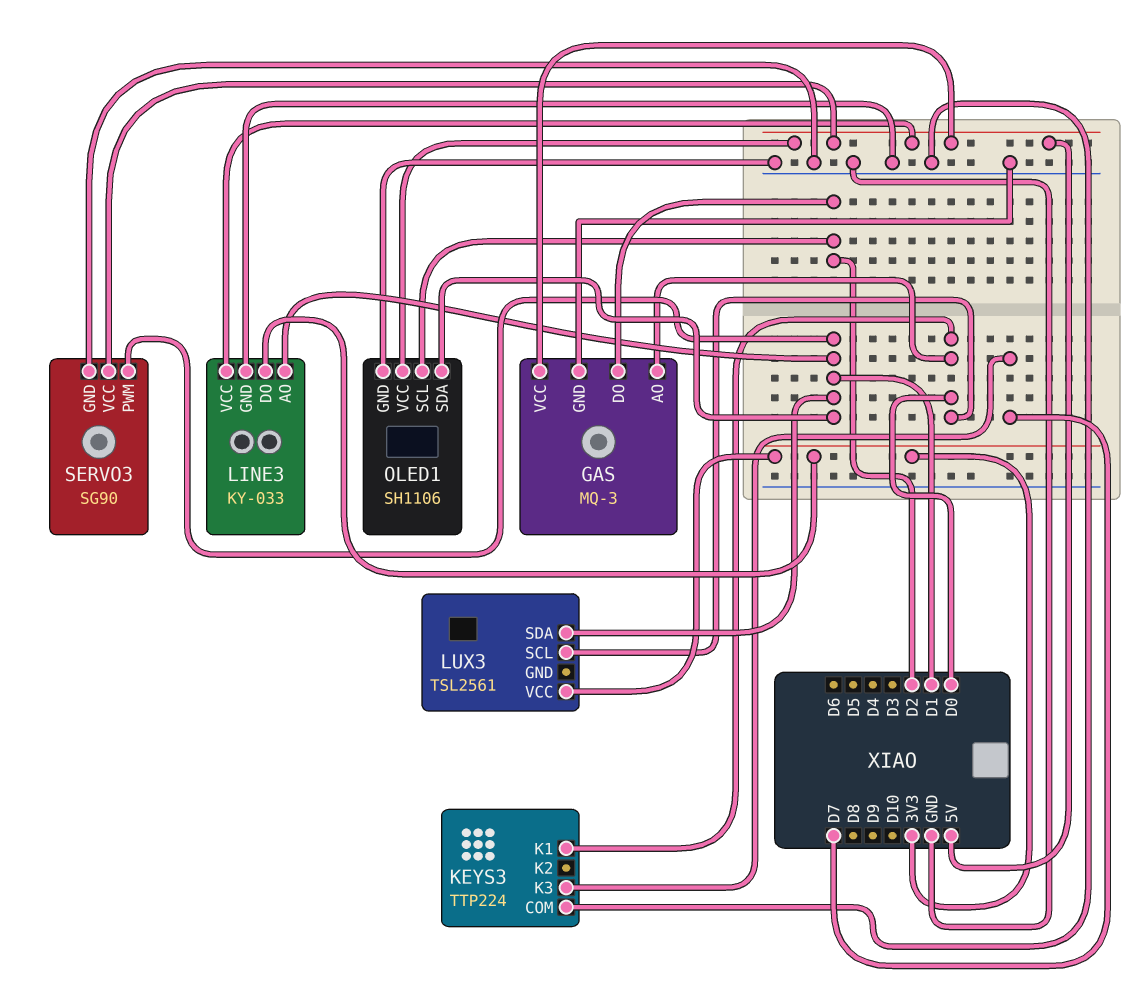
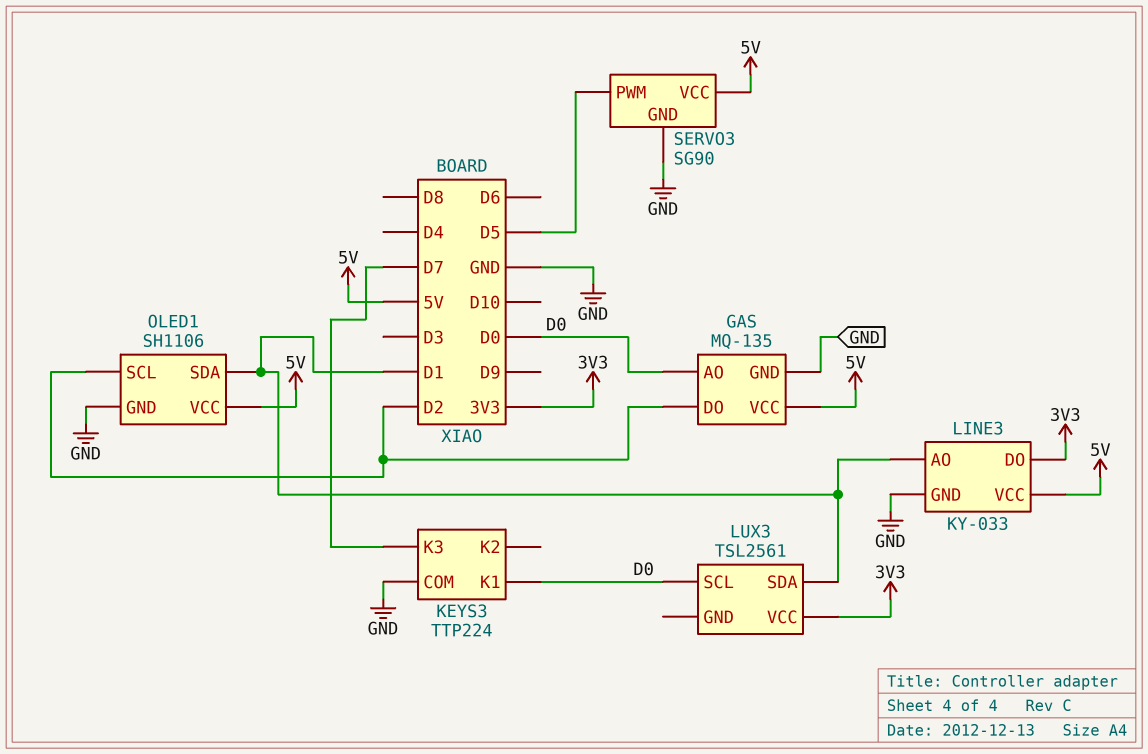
GAS: MQ-3 -> MQ-135
SERVO3 pin PWM: D1 -> D5

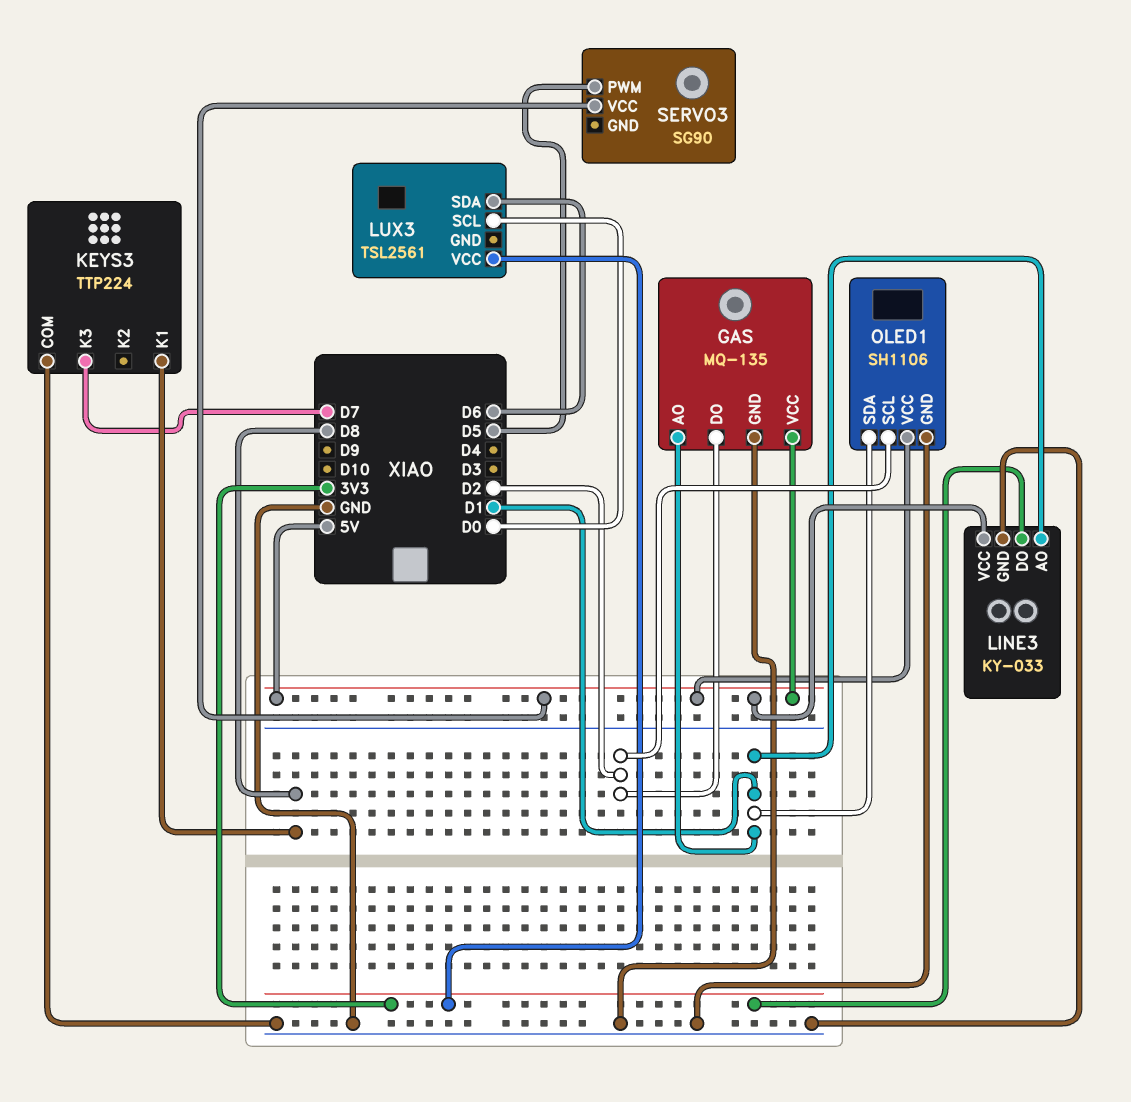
GAS pin AO: D0 -> D1
KEYS3 pin K1: D0 -> D8
LUX3 pin SDA: D1 -> D6
SERVO3 pin GND: GND -> none

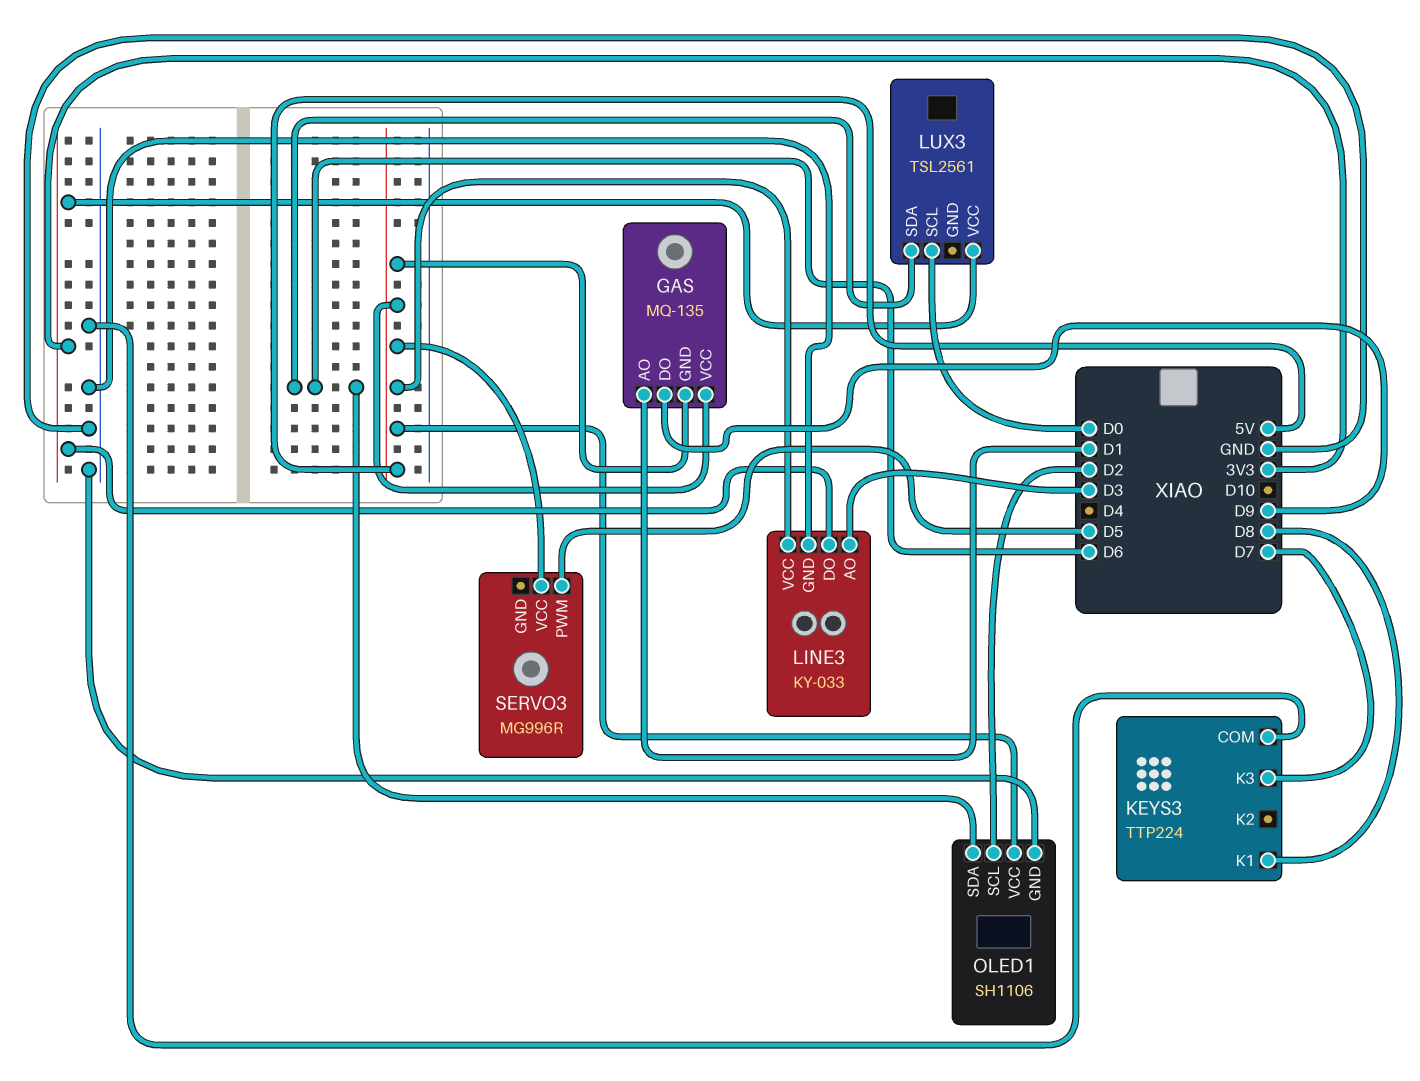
GAS pin DO: D2 -> D9
GAS pin GND: GND -> 5V
LINE3 pin AO: D1 -> D3
OLED1 pin SDA: D1 -> D6
SERVO3: SG90 -> MG996R

